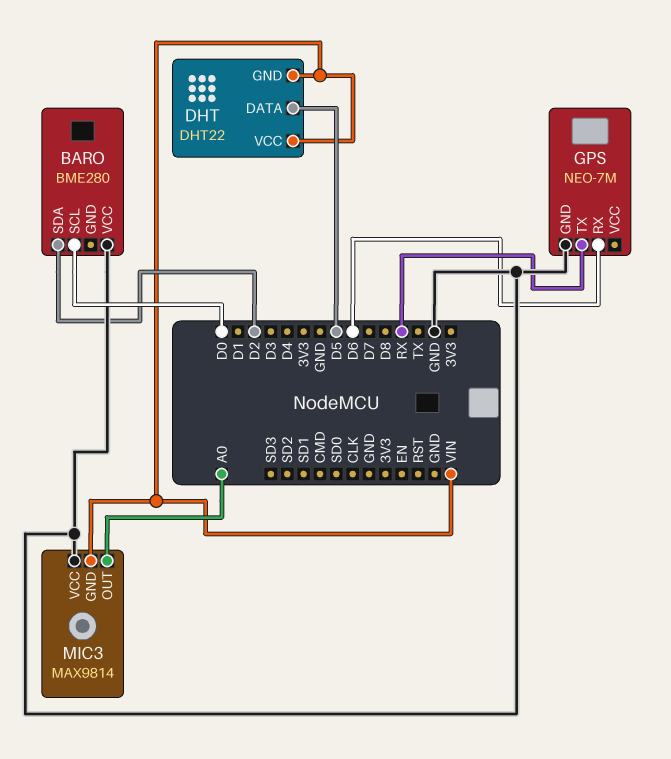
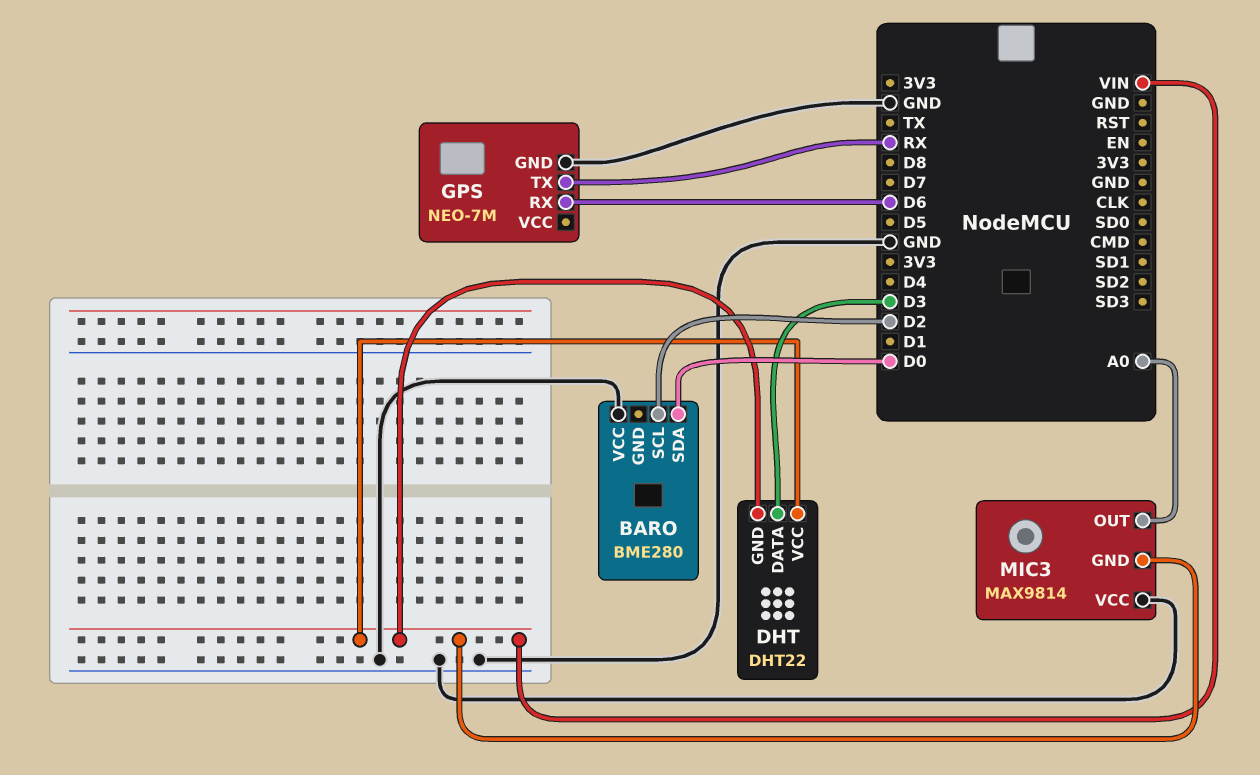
BARO pin SCL: D0 -> D2
BARO pin SDA: D2 -> D0
DHT pin DATA: D5 -> D3

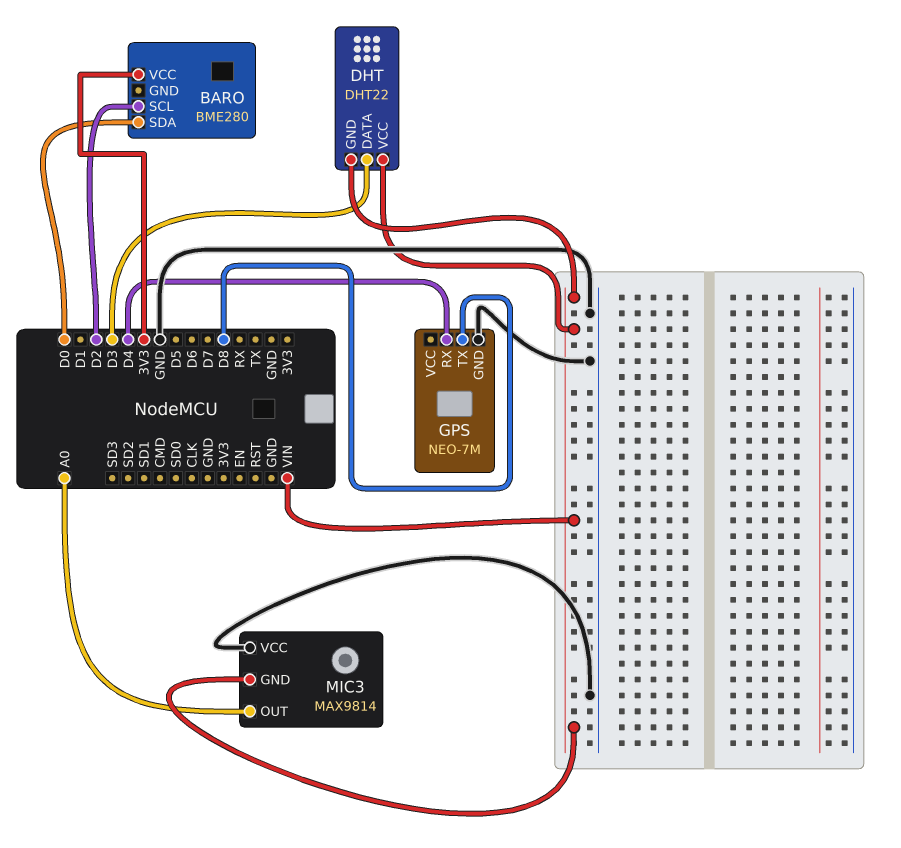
BARO pin VCC: GND -> 3V3
GPS pin RX: D6 -> D4
GPS pin TX: RX -> D8

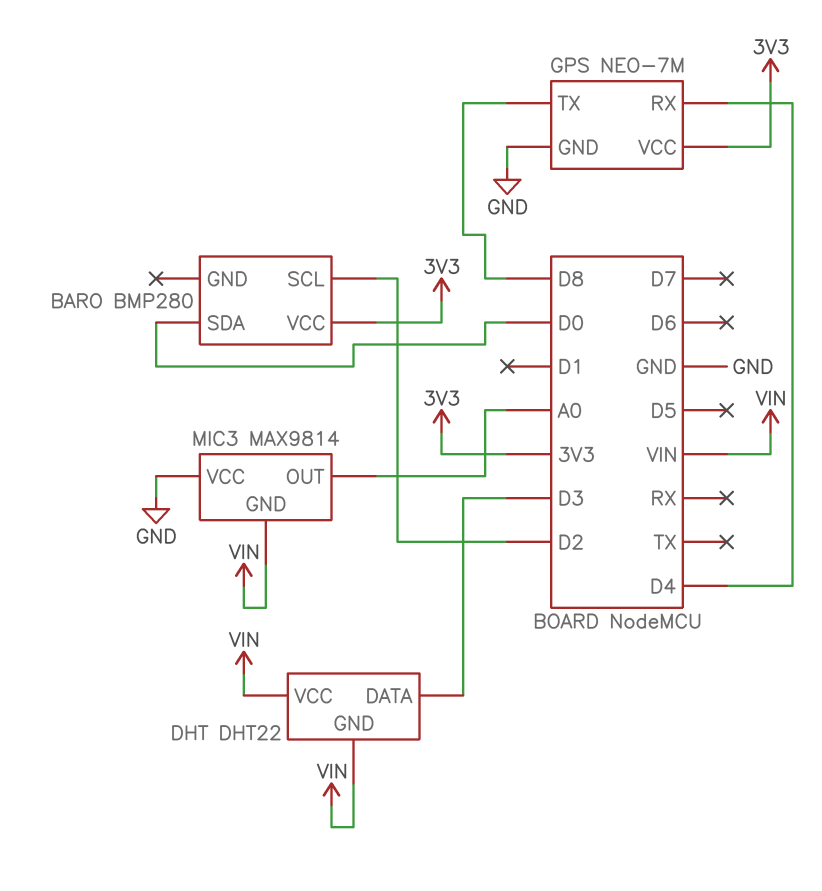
BARO: BME280 -> BMP280
GPS pin VCC: none -> 3V3

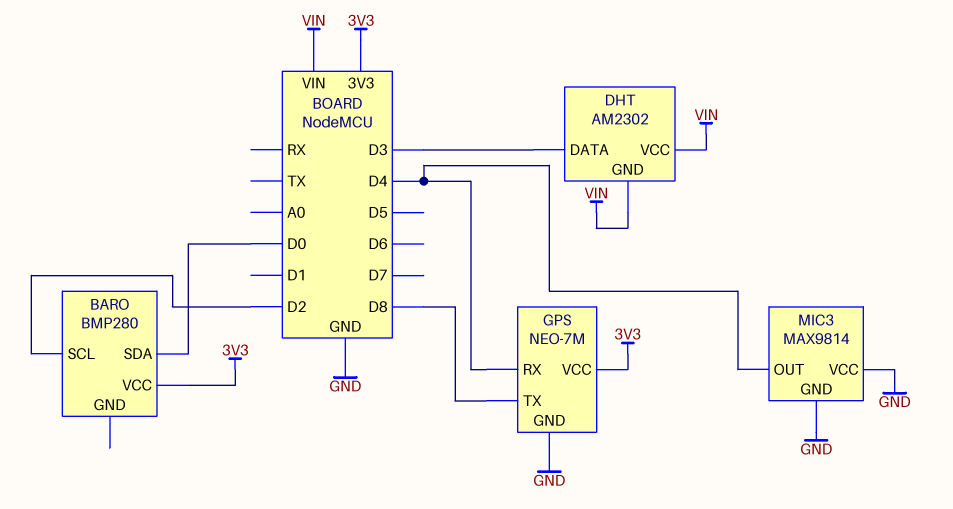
DHT: DHT22 -> AM2302
MIC3 pin GND: VIN -> GND
MIC3 pin OUT: A0 -> D4

